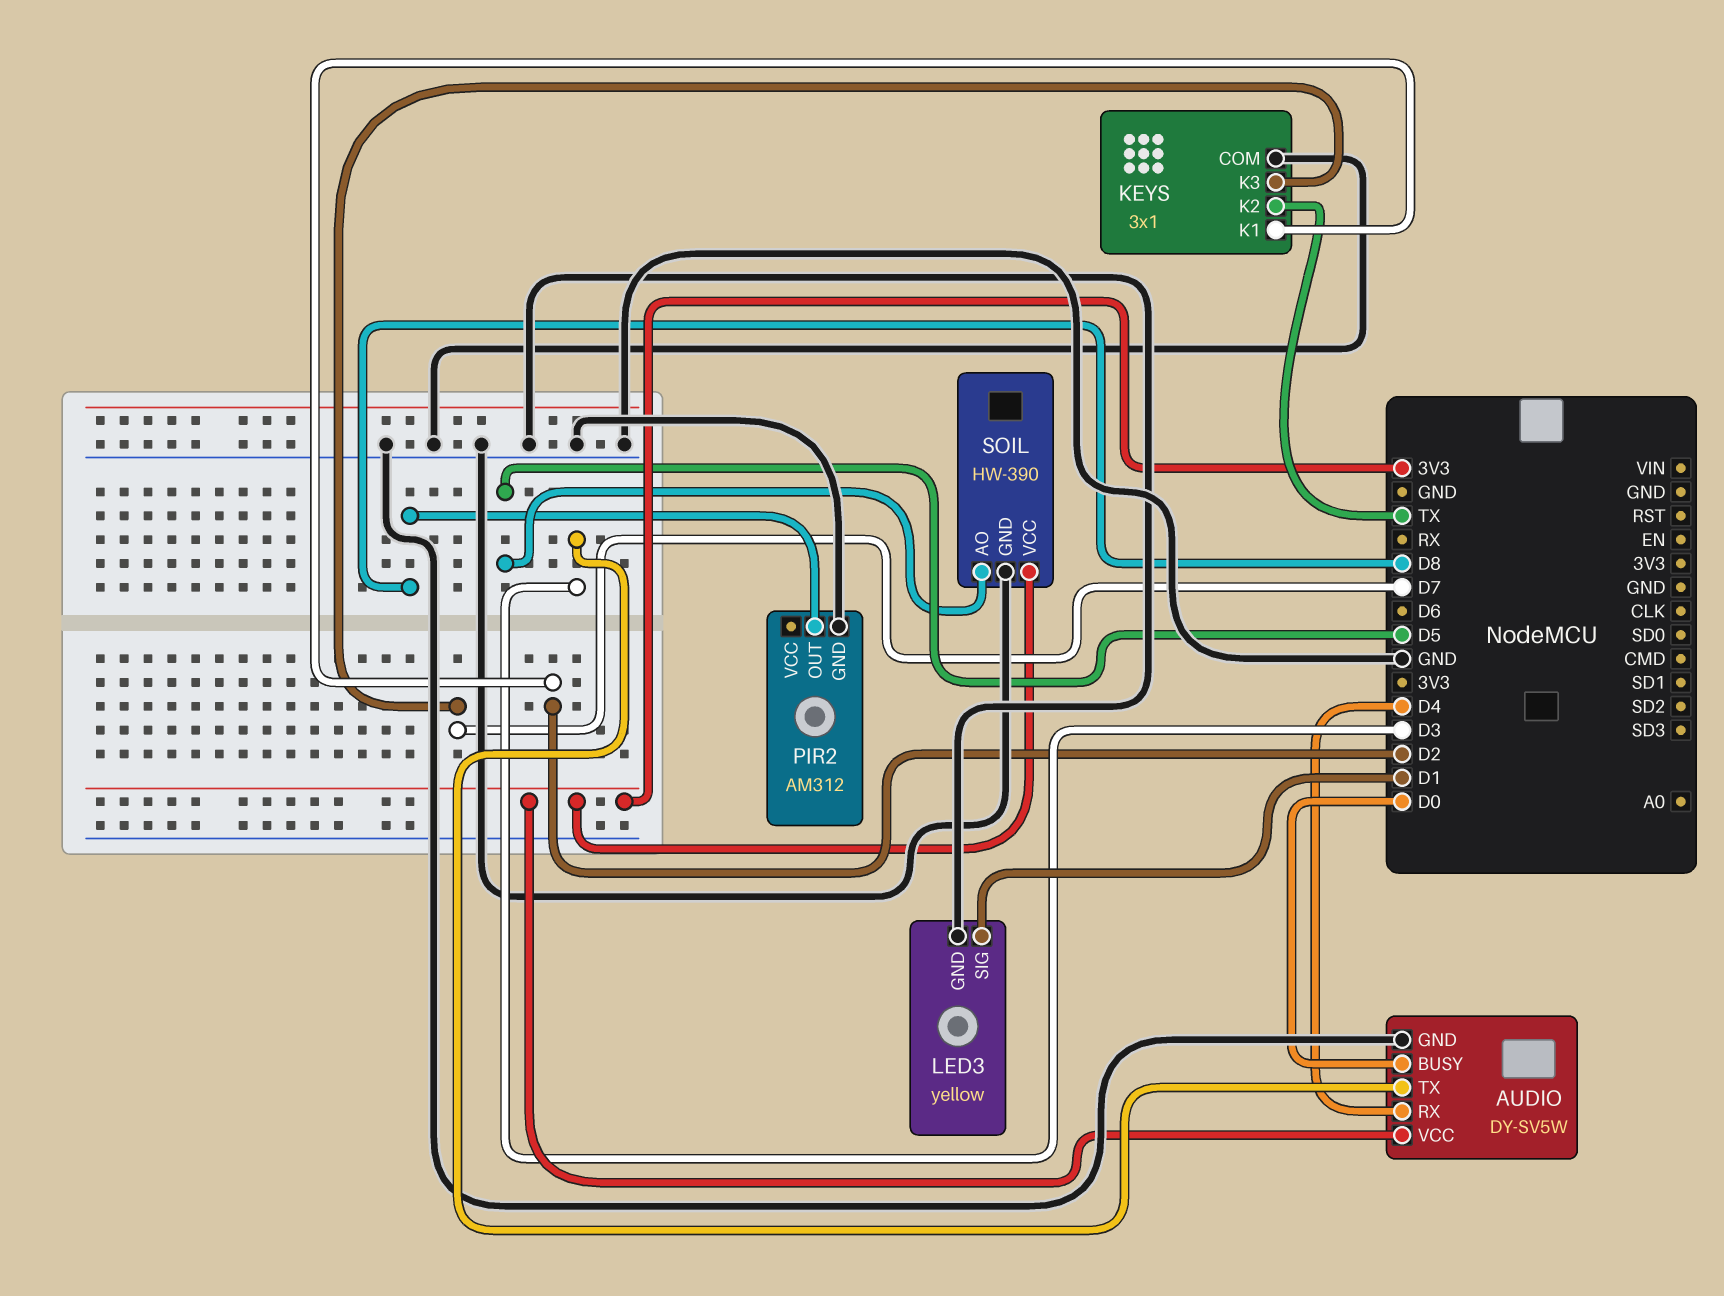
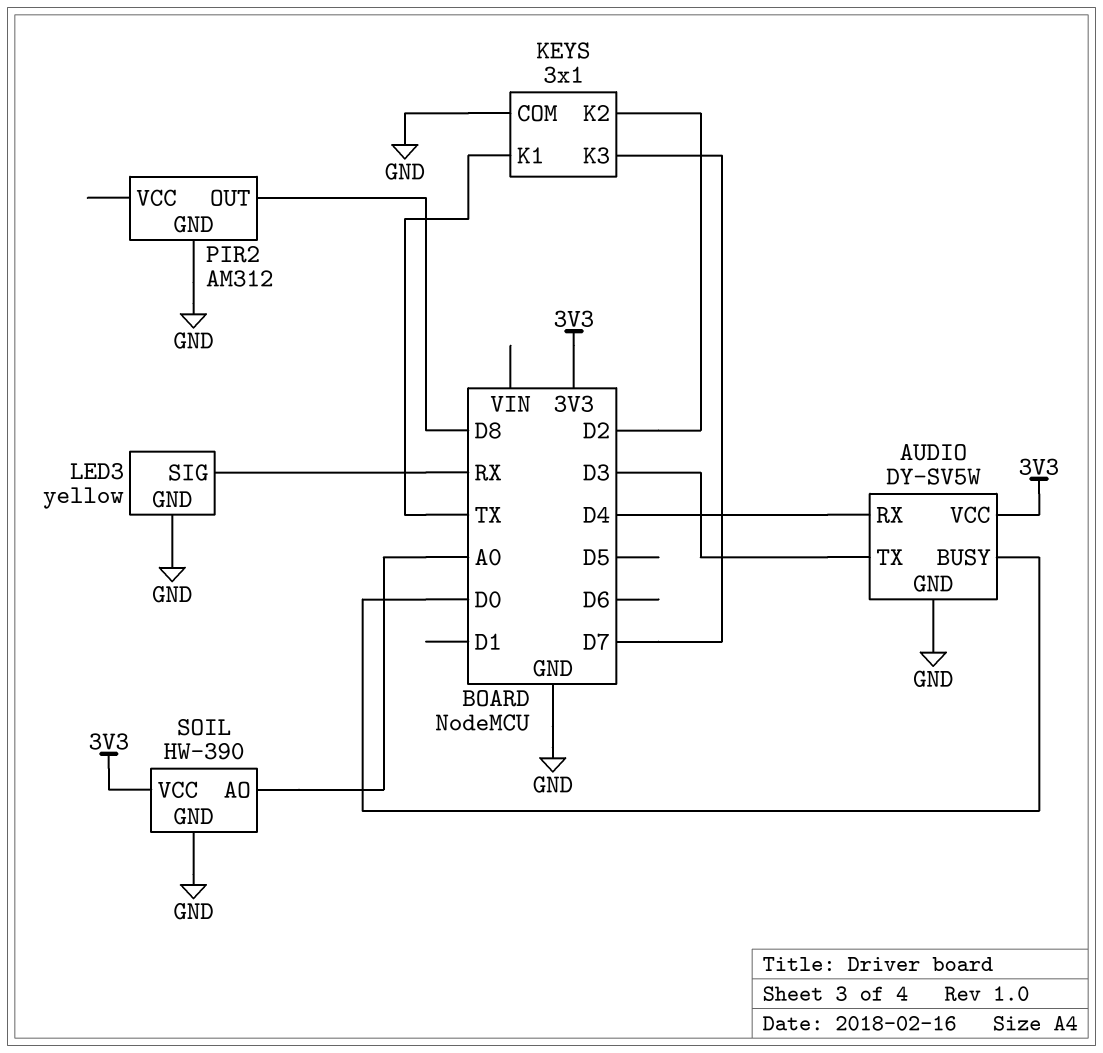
KEYS pin K1: D2 -> TX
KEYS pin K2: TX -> D2
LED3 pin SIG: D1 -> RX
SOIL pin AO: D5 -> A0

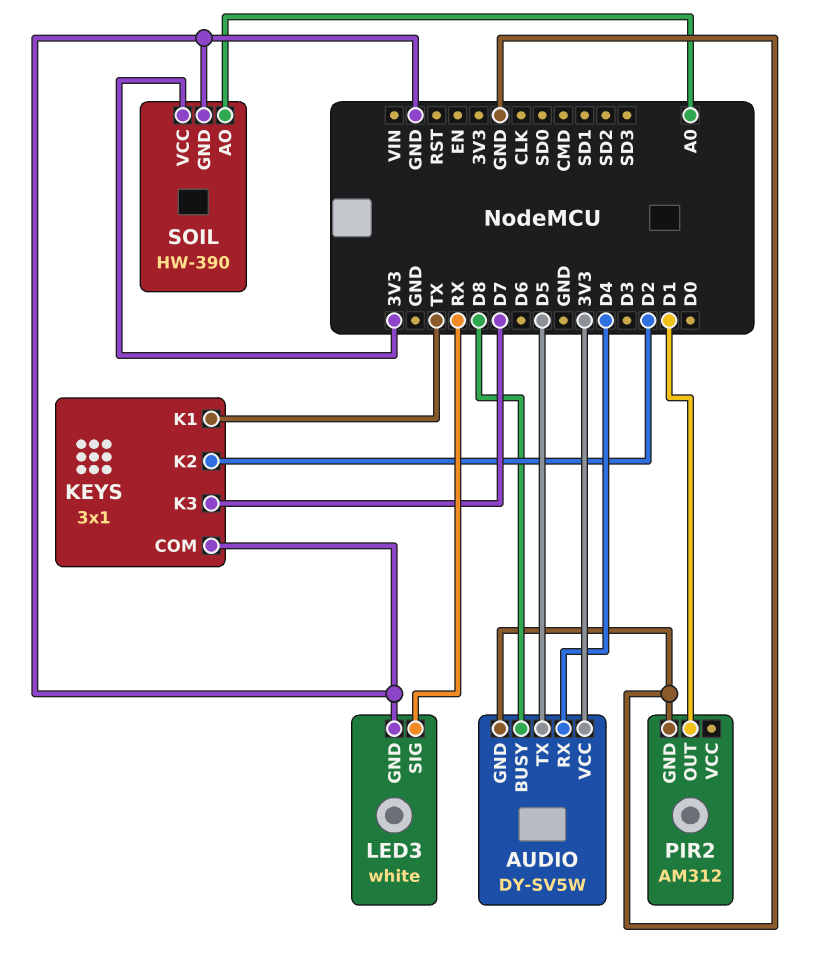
AUDIO pin BUSY: D0 -> D8
AUDIO pin TX: D3 -> D5
LED3: yellow -> white
PIR2 pin OUT: D8 -> D1

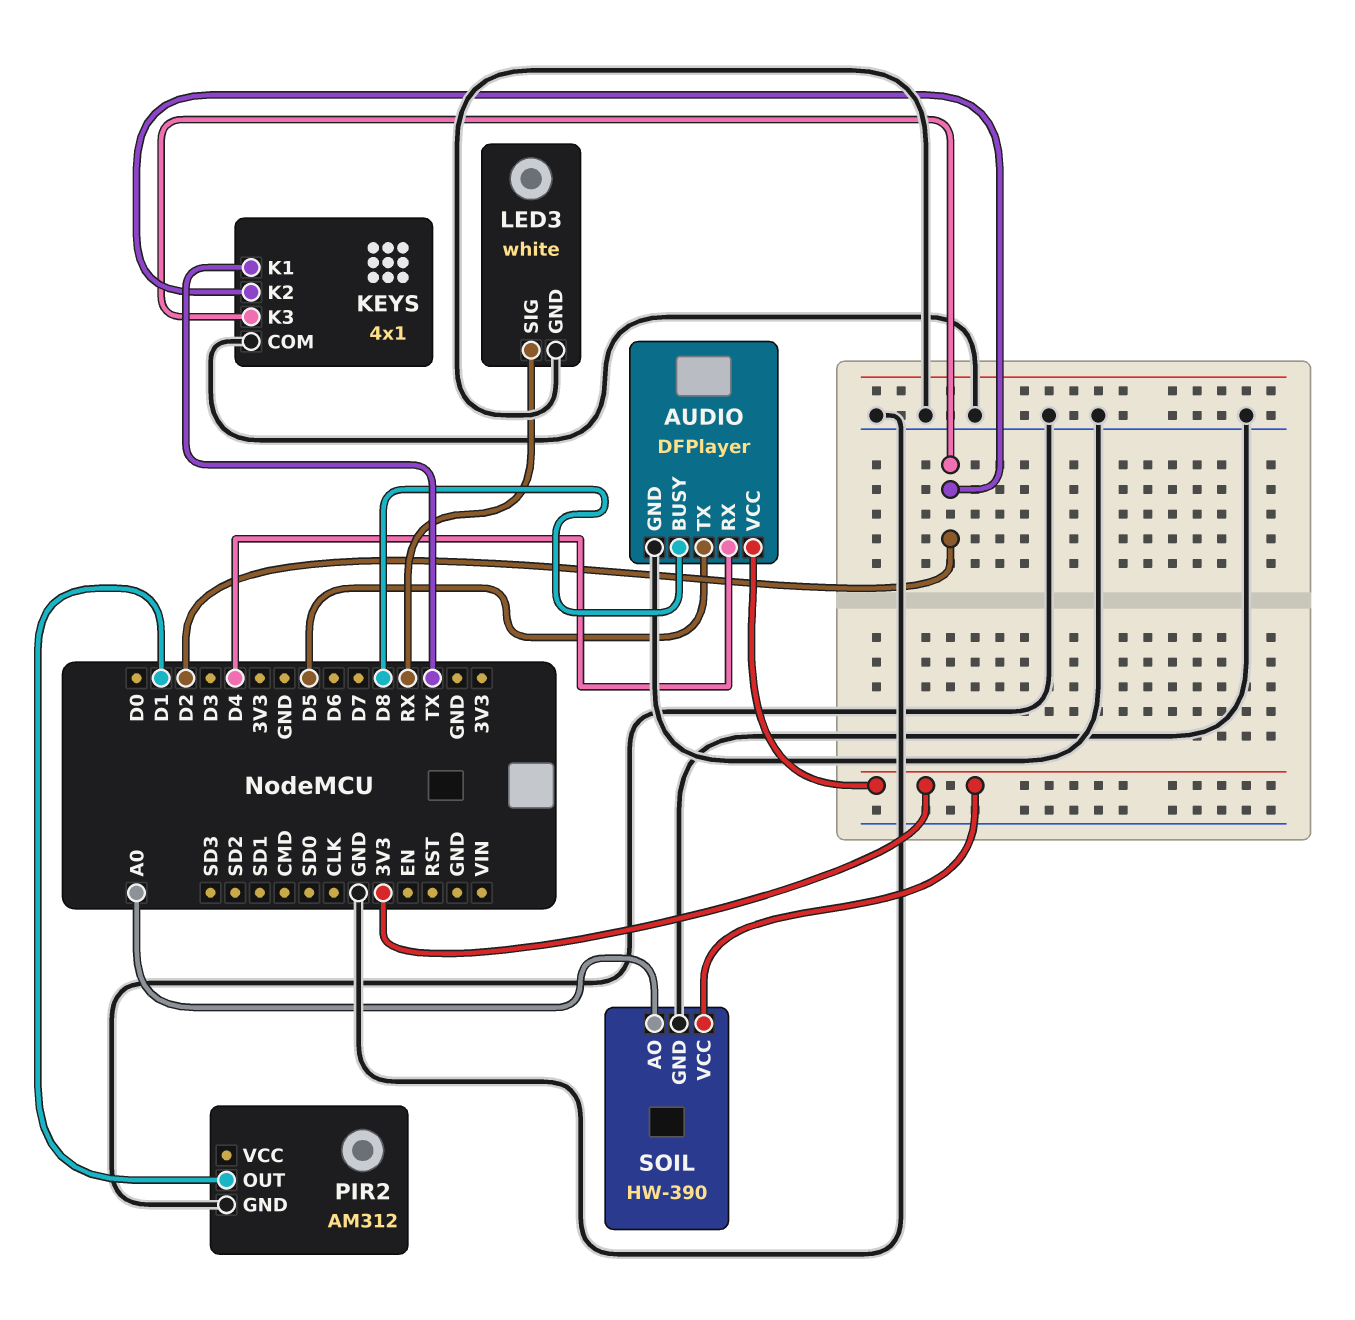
AUDIO: DY-SV5W -> DFPlayer
KEYS: 3x1 -> 4x1
KEYS pin K3: D7 -> D2

